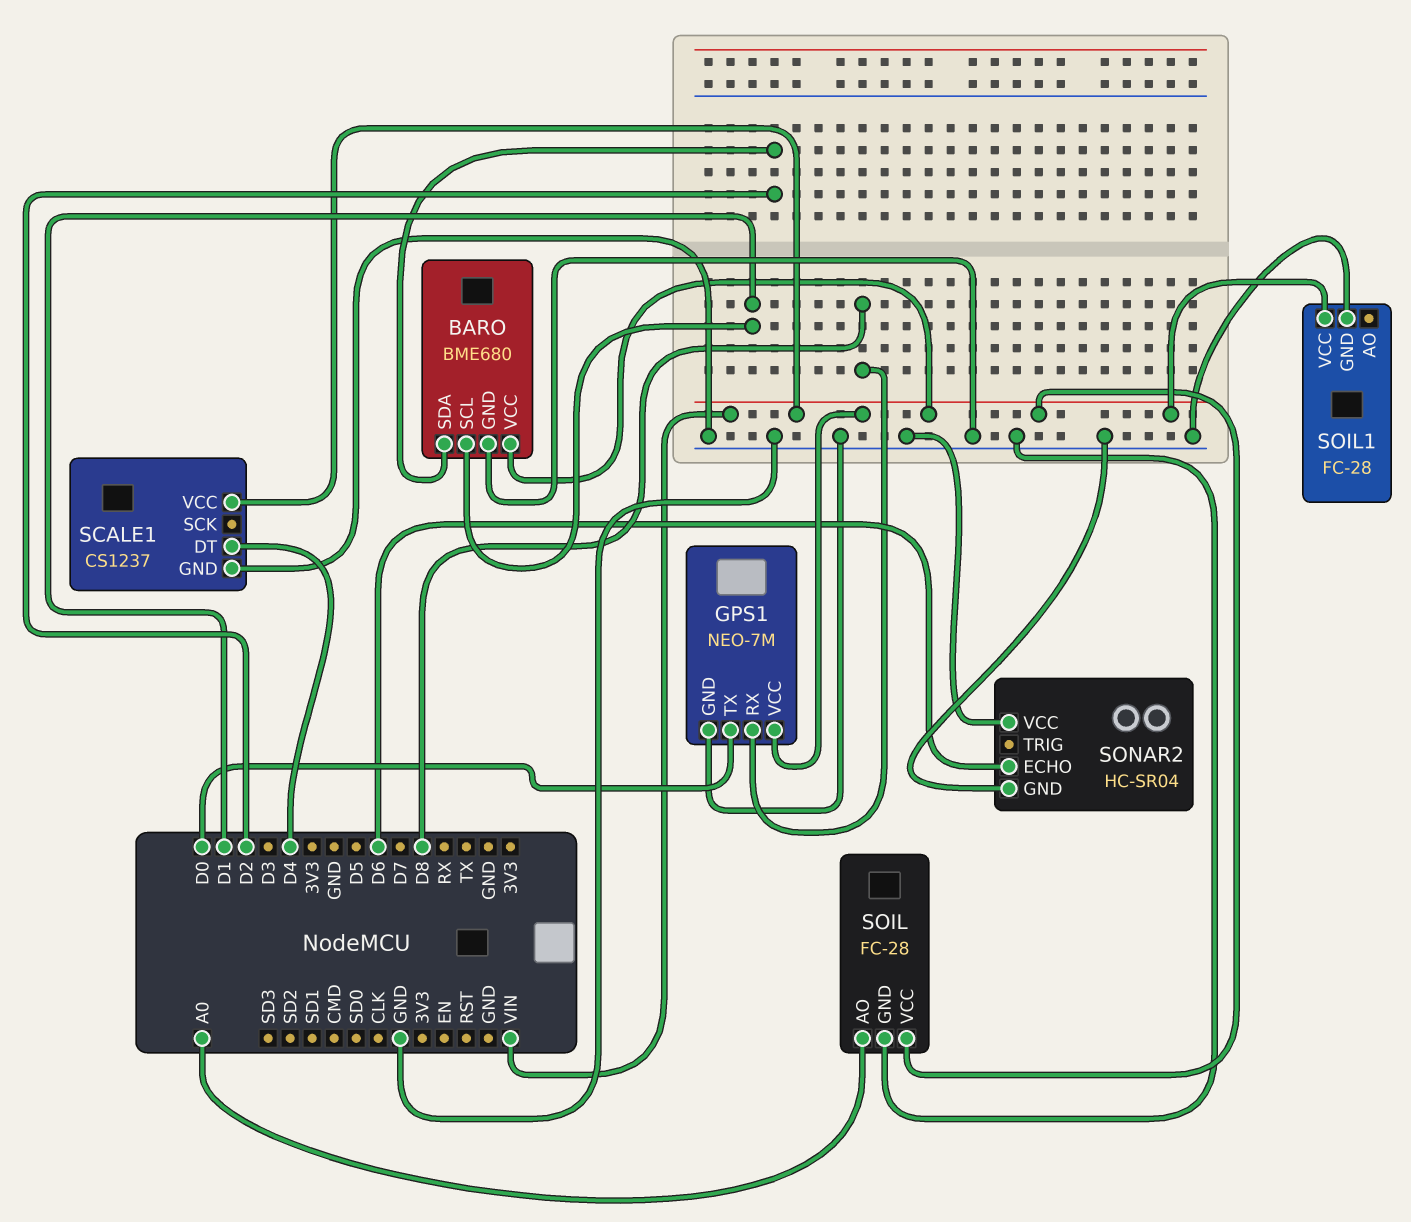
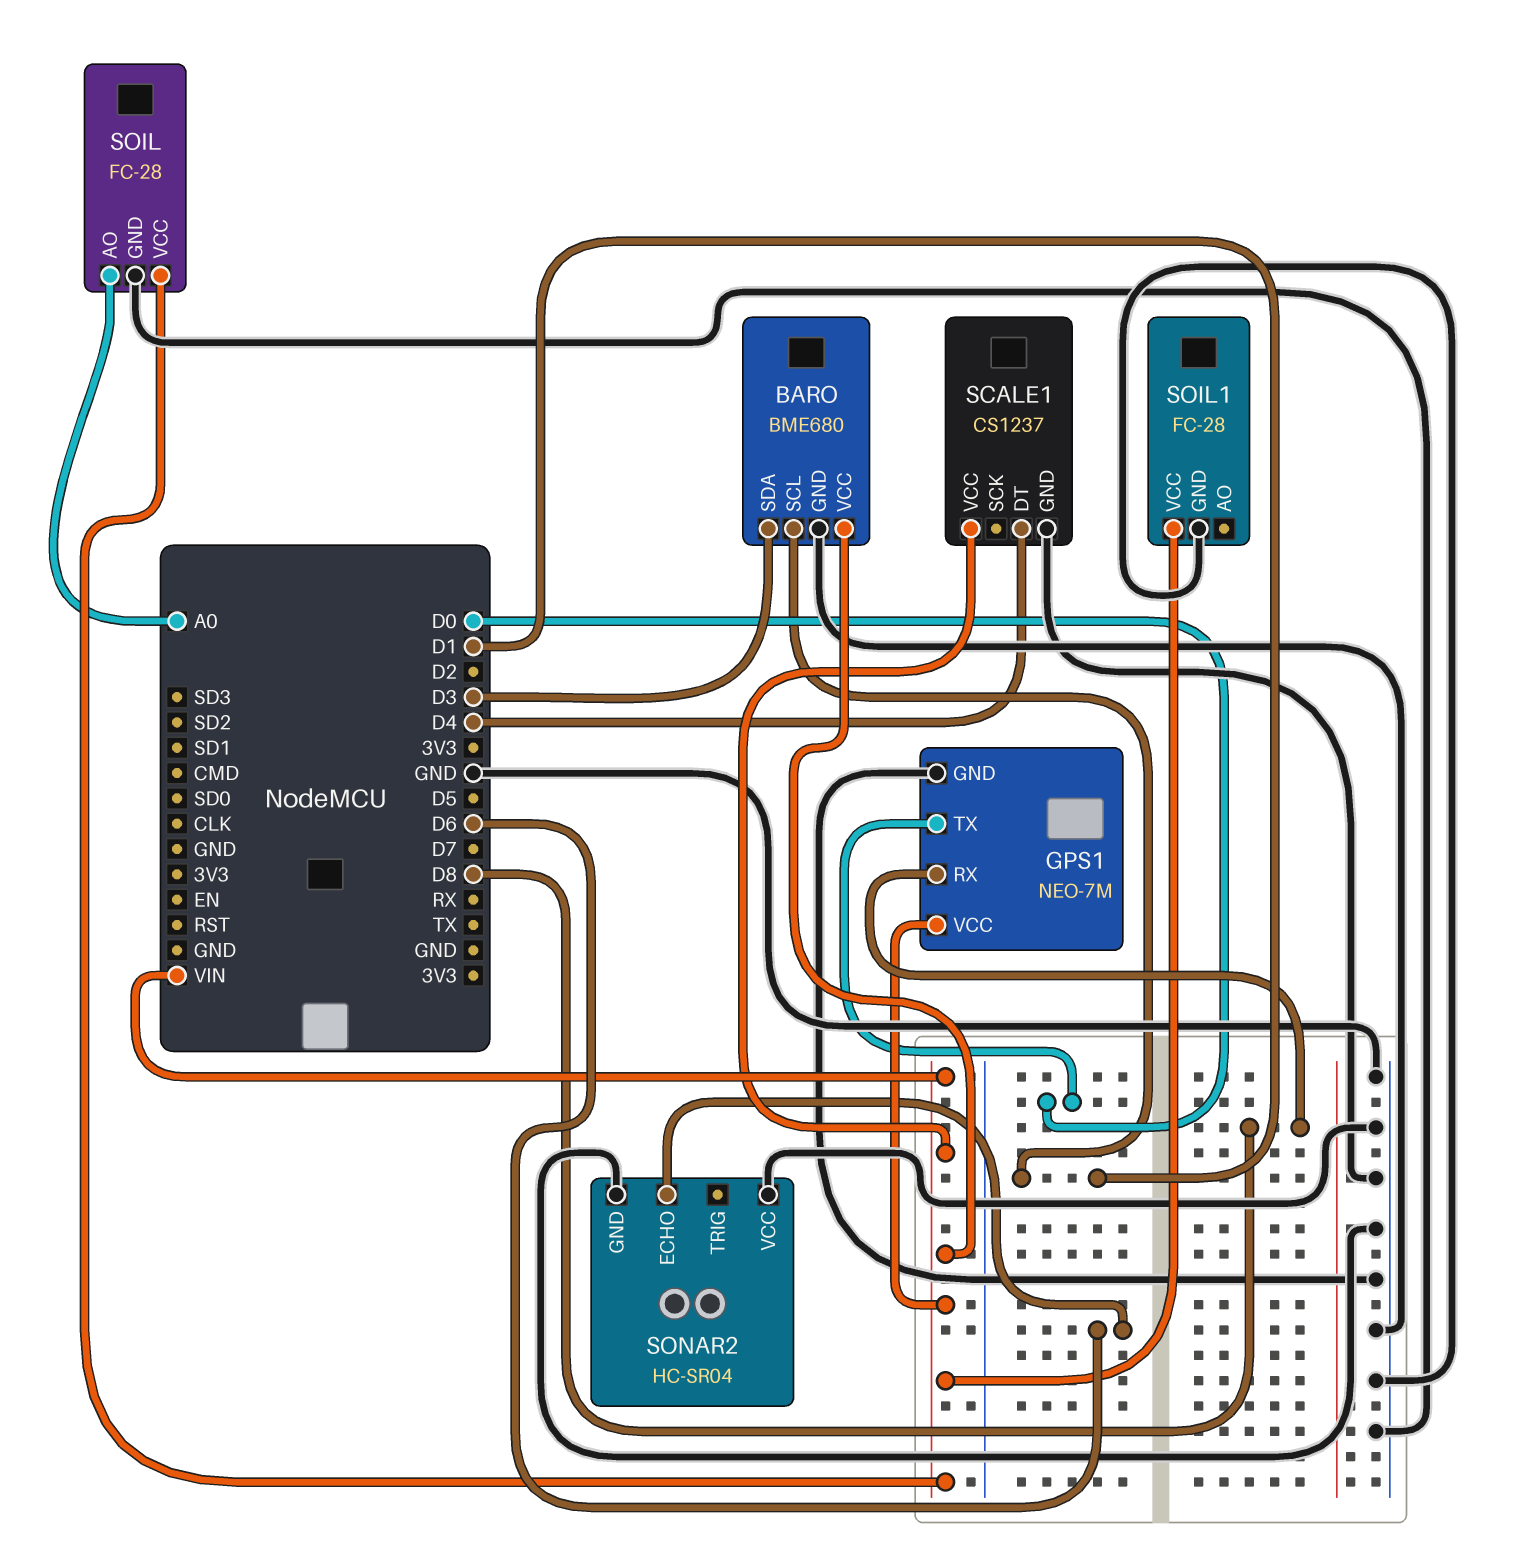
BARO pin SDA: D2 -> D3

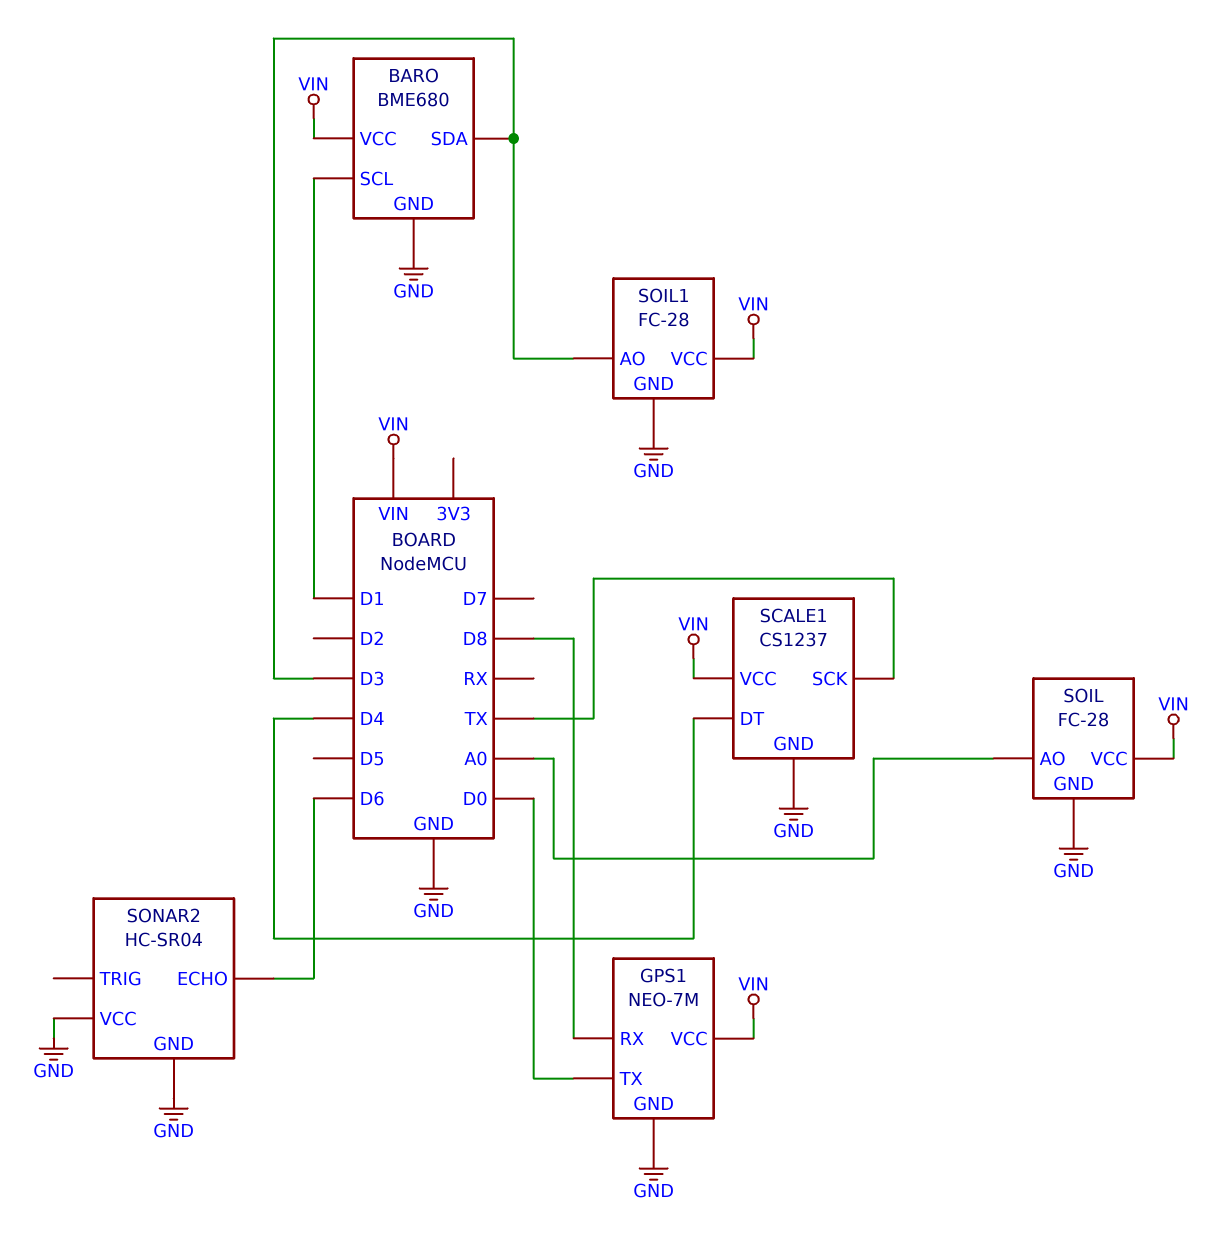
SCALE1 pin SCK: none -> TX
SOIL1 pin AO: none -> D3

